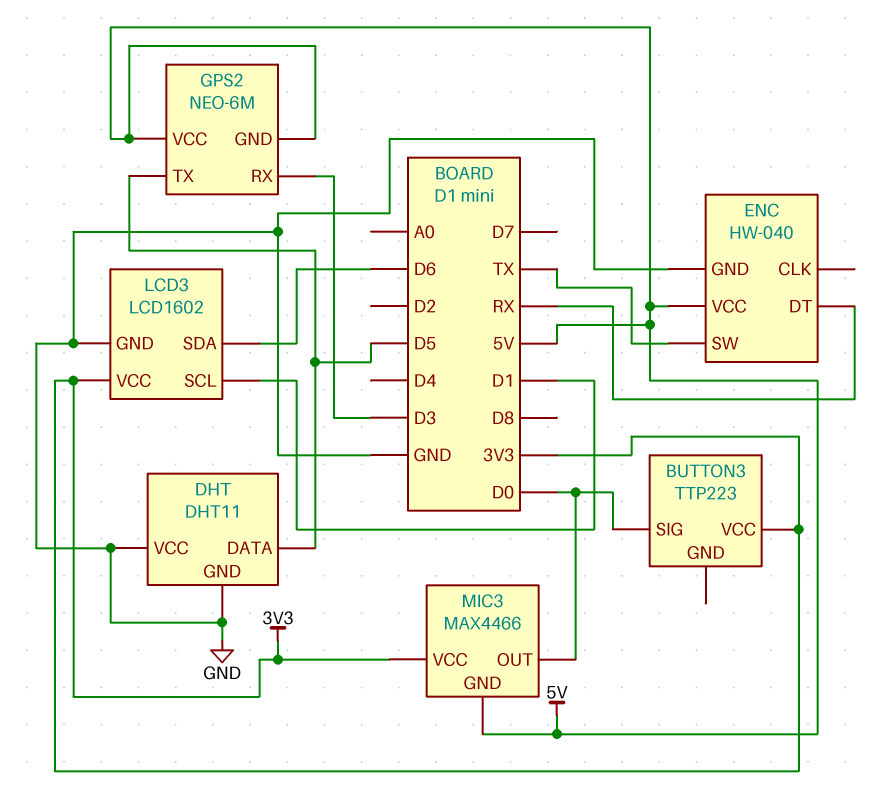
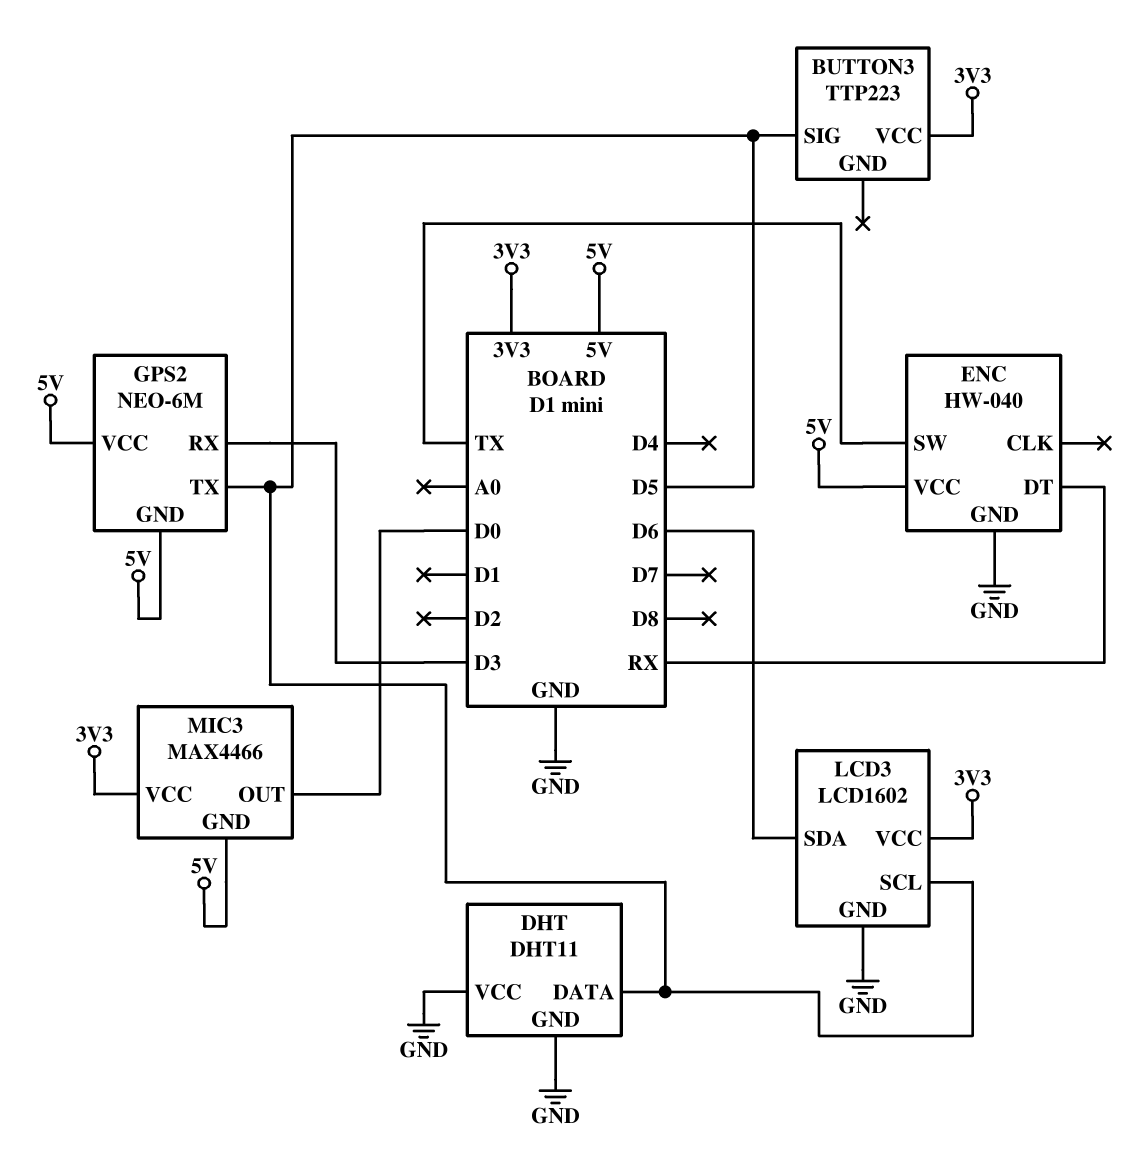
BUTTON3 pin SIG: D0 -> D5
LCD3 pin SCL: D1 -> D5

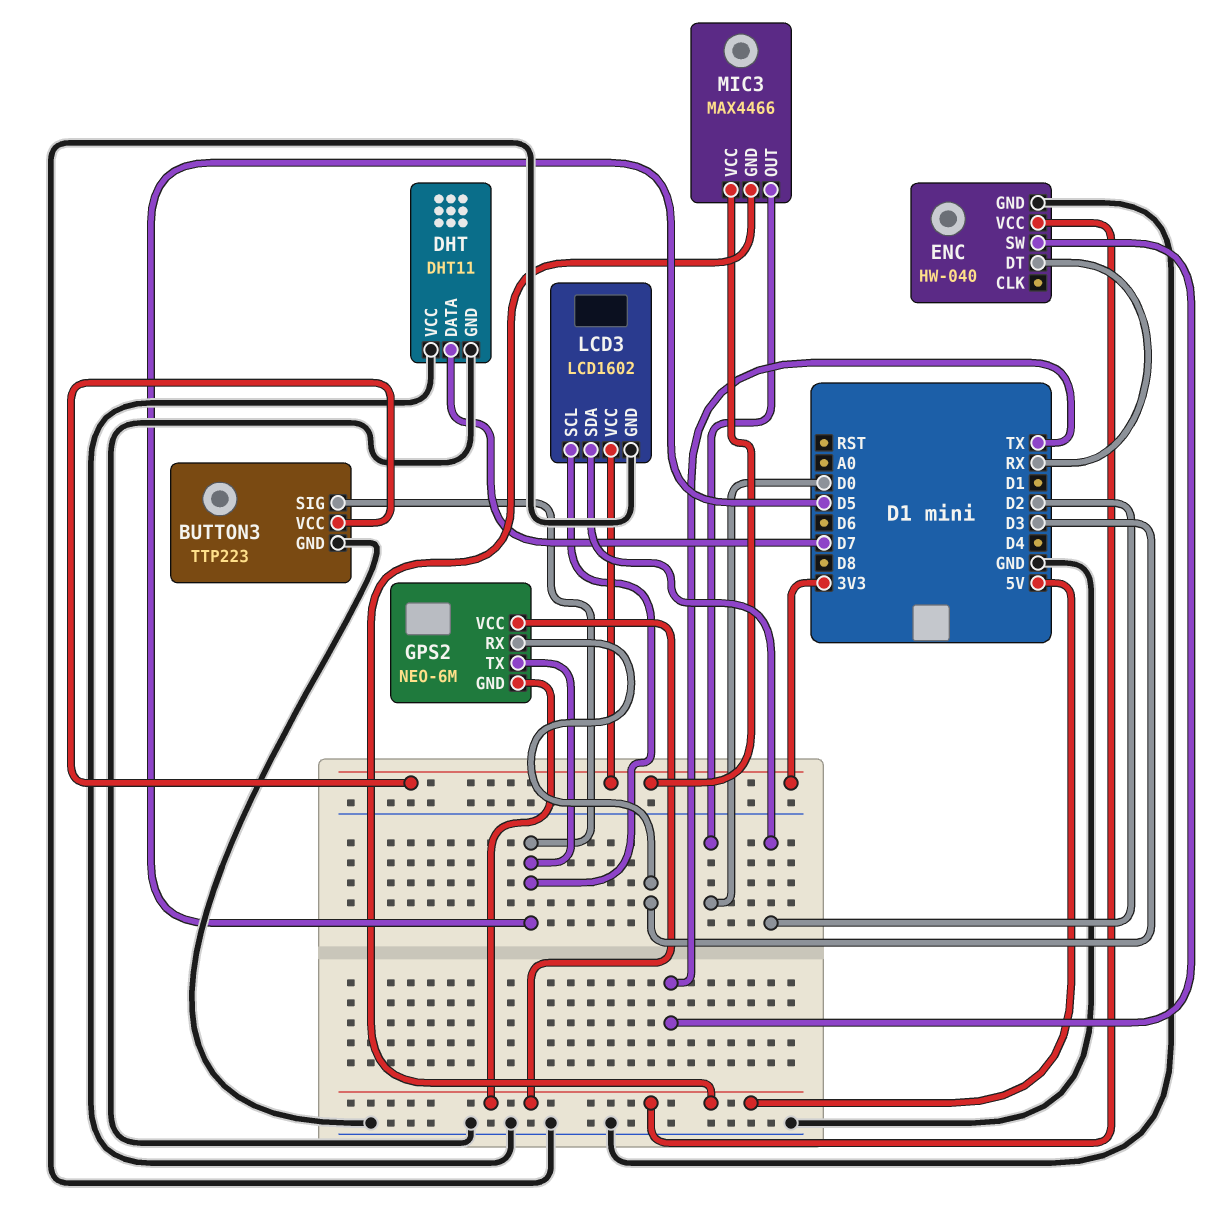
BUTTON3 pin GND: none -> GND
DHT pin DATA: D5 -> D7
LCD3 pin SDA: D6 -> D2

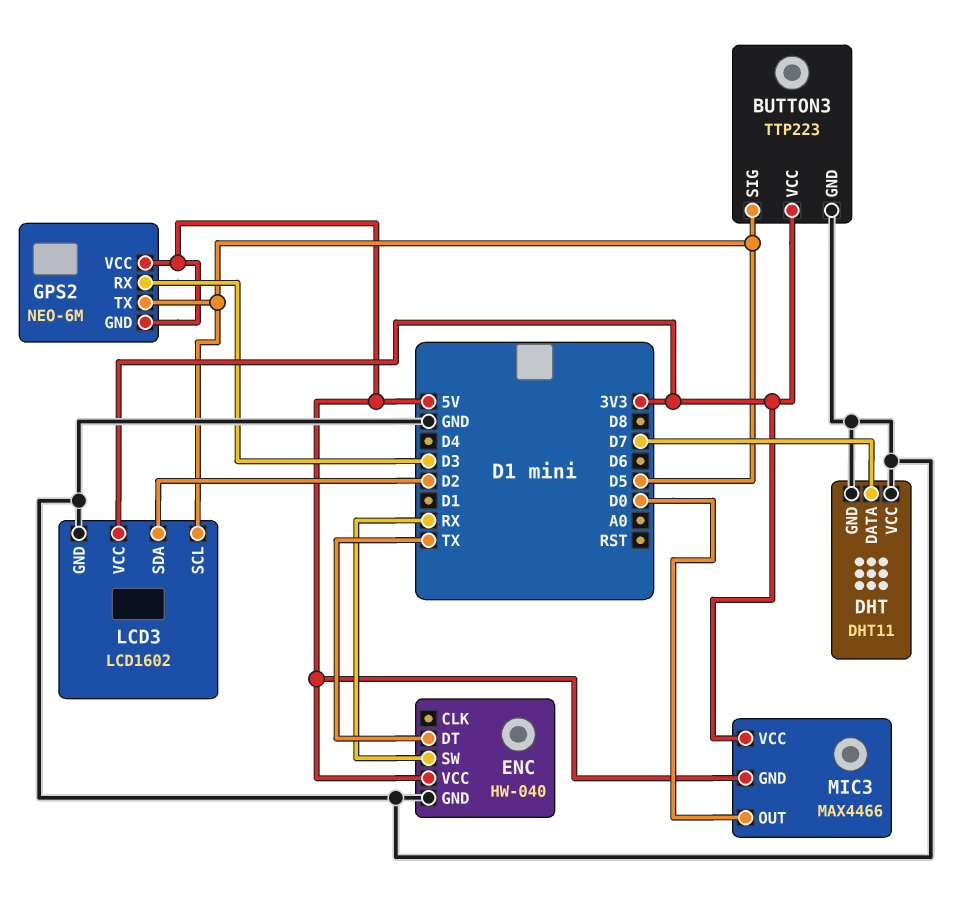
ENC pin DT: RX -> TX
ENC pin SW: TX -> RX

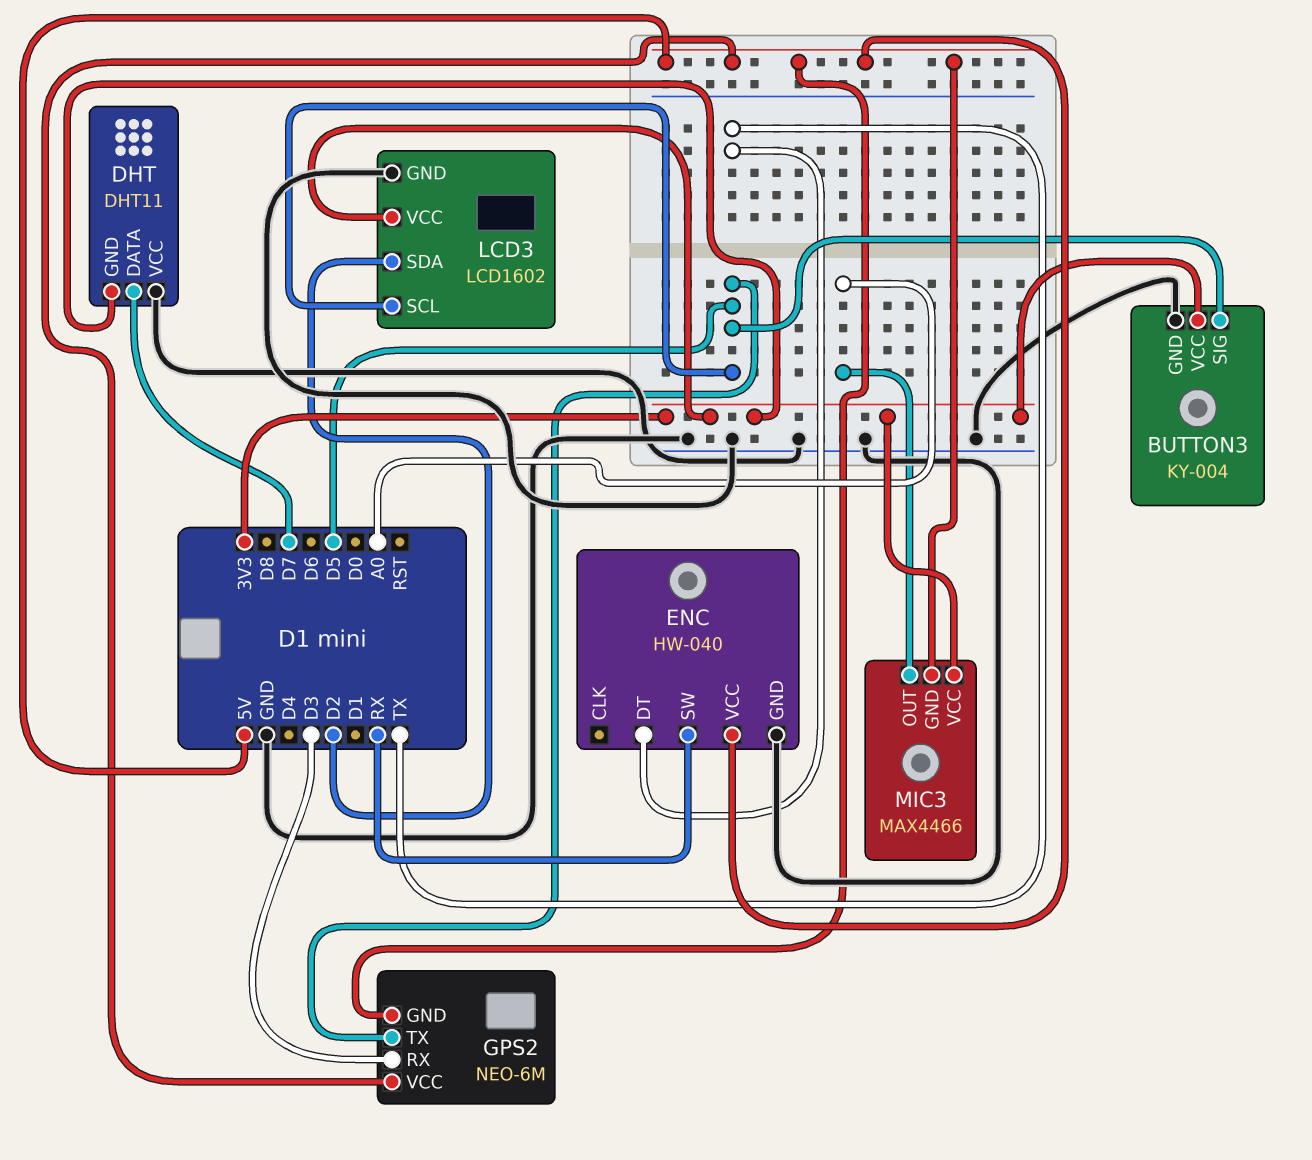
BUTTON3: TTP223 -> KY-004
DHT pin GND: GND -> 3V3
MIC3 pin OUT: D0 -> A0

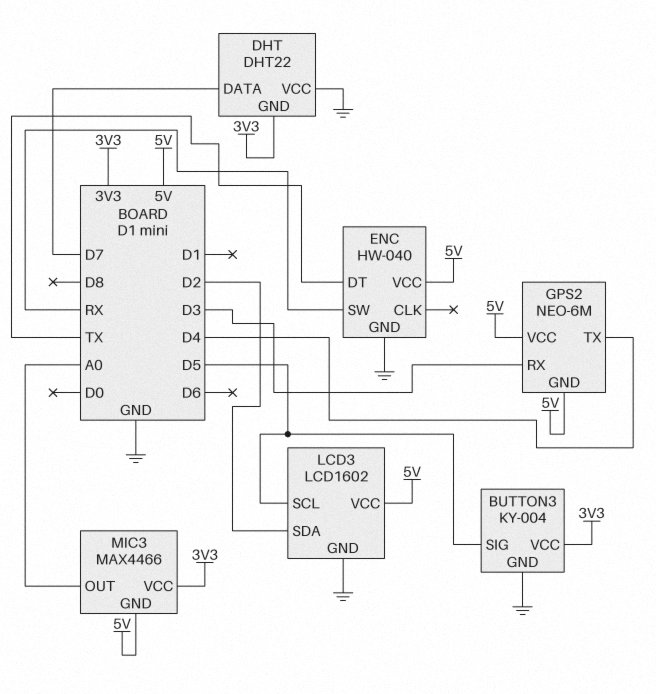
DHT: DHT11 -> DHT22
GPS2 pin TX: D5 -> D4
LCD3 pin VCC: 3V3 -> 5V

